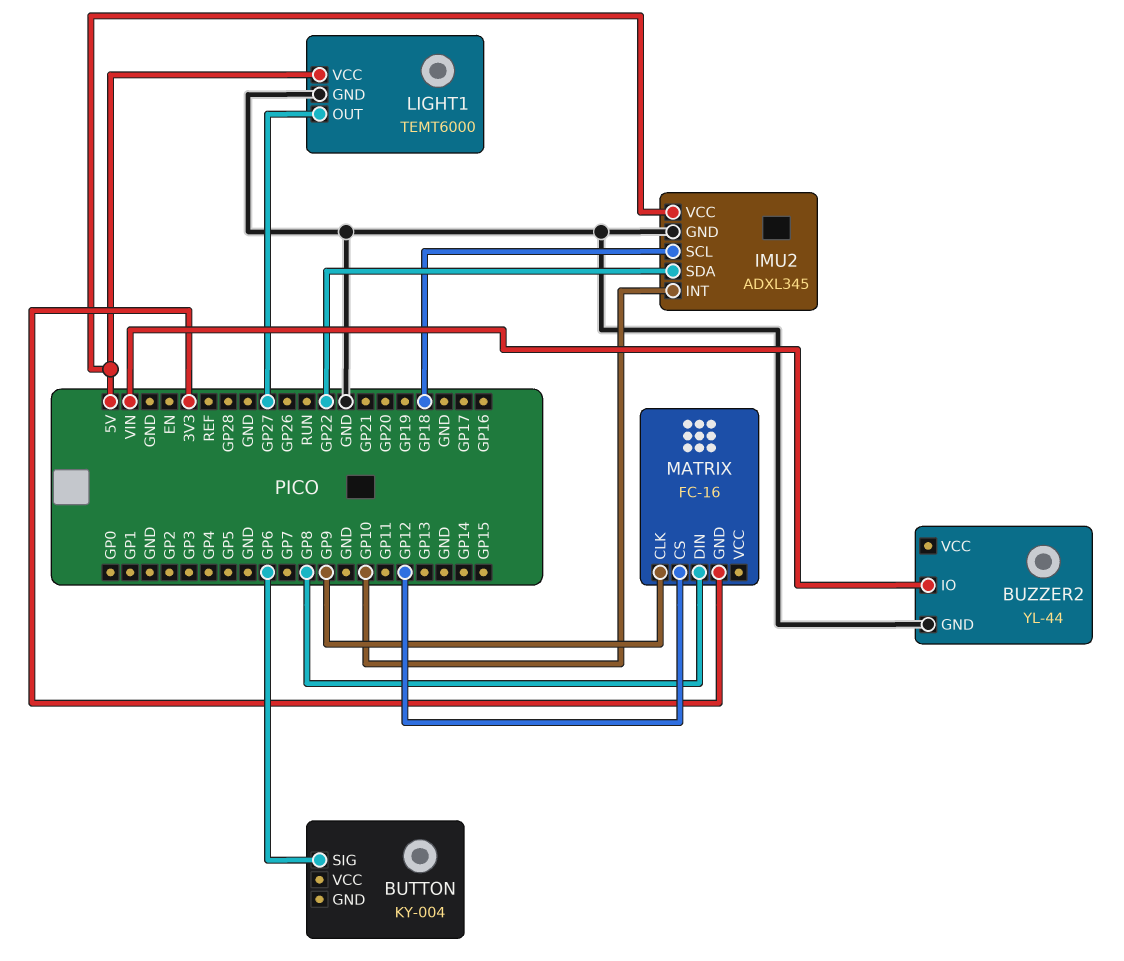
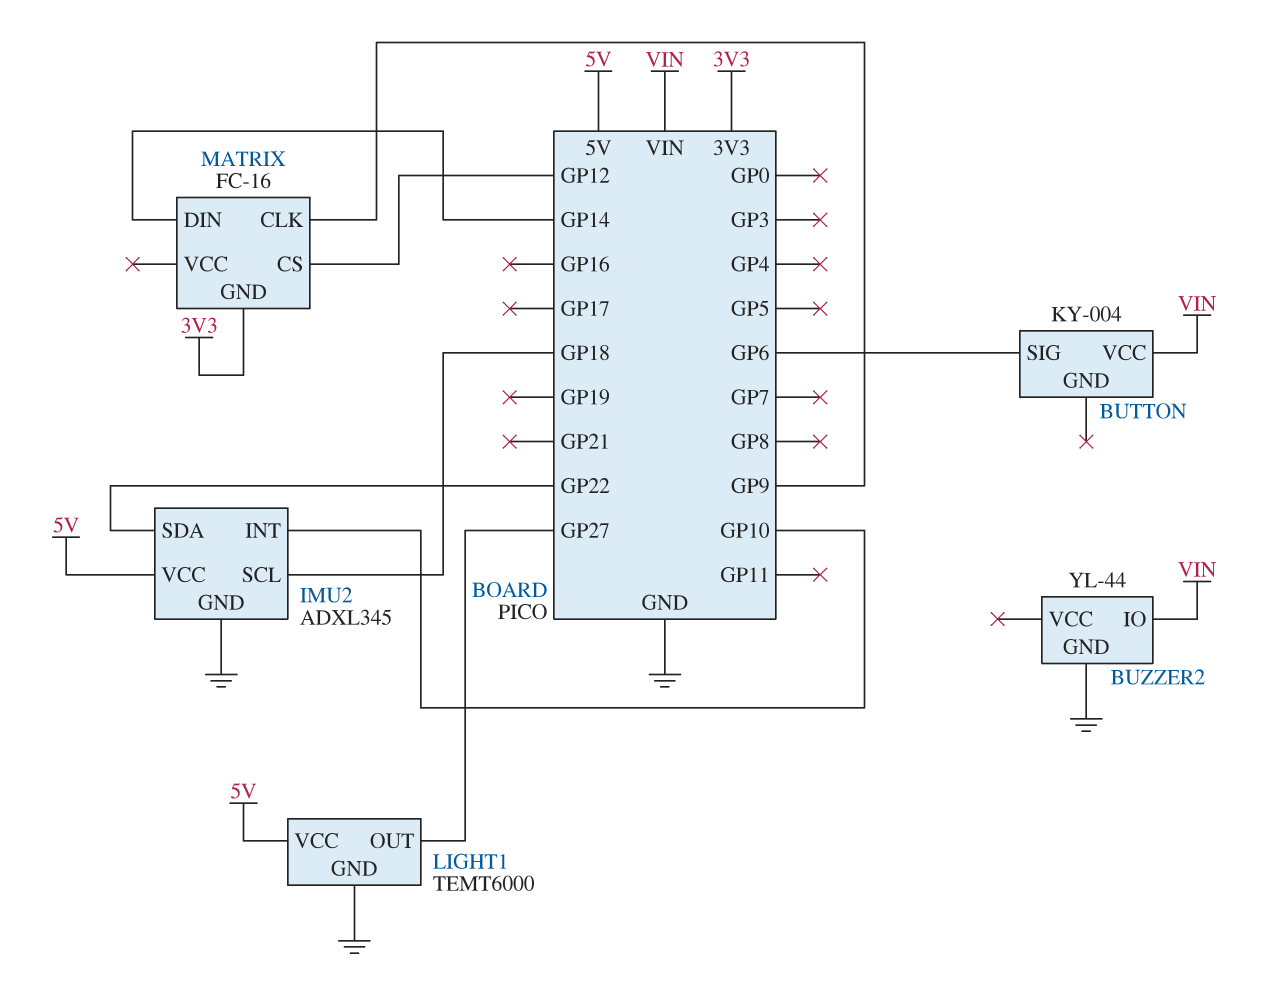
BUTTON pin VCC: none -> VIN
MATRIX pin DIN: GP8 -> GP14

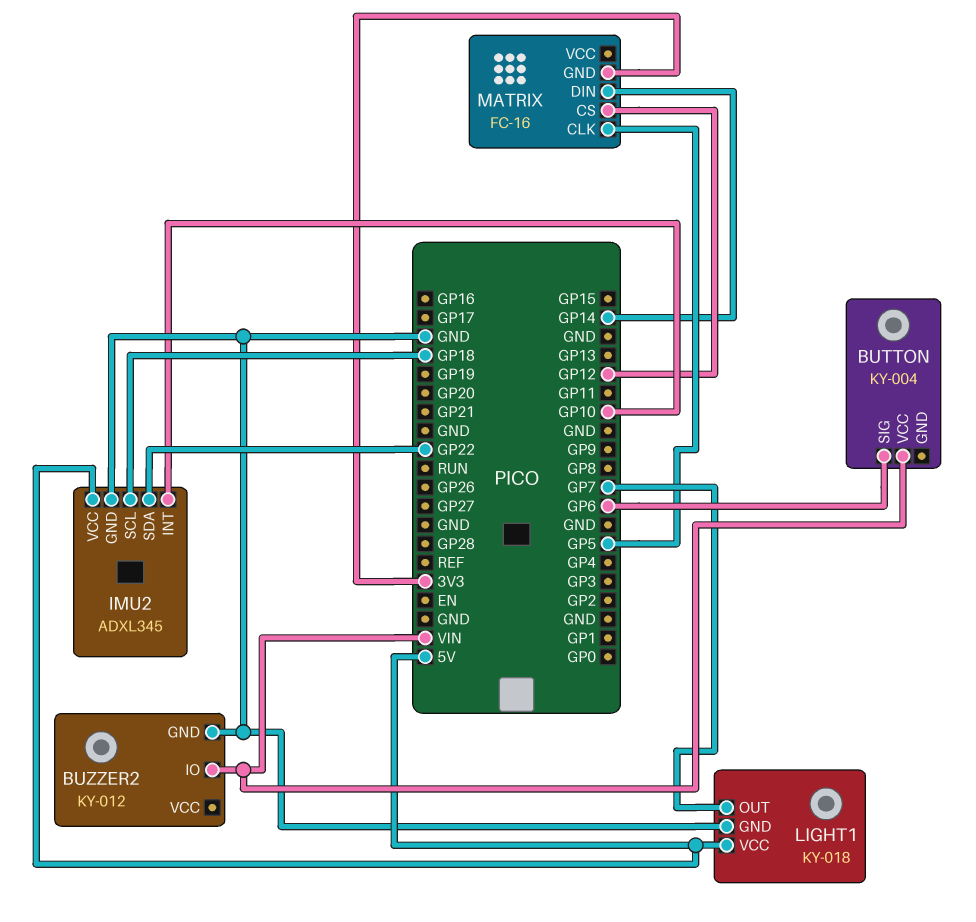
BUZZER2: YL-44 -> KY-012
LIGHT1: TEMT6000 -> KY-018
LIGHT1 pin OUT: GP27 -> GP7
MATRIX pin CLK: GP9 -> GP5

